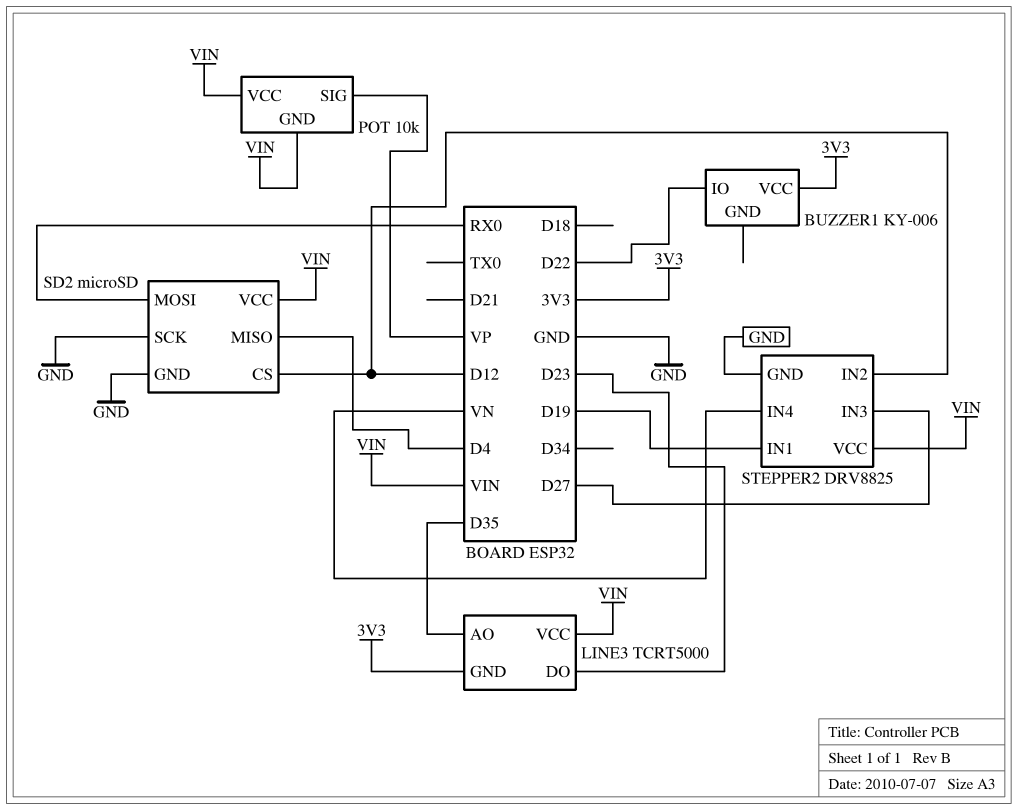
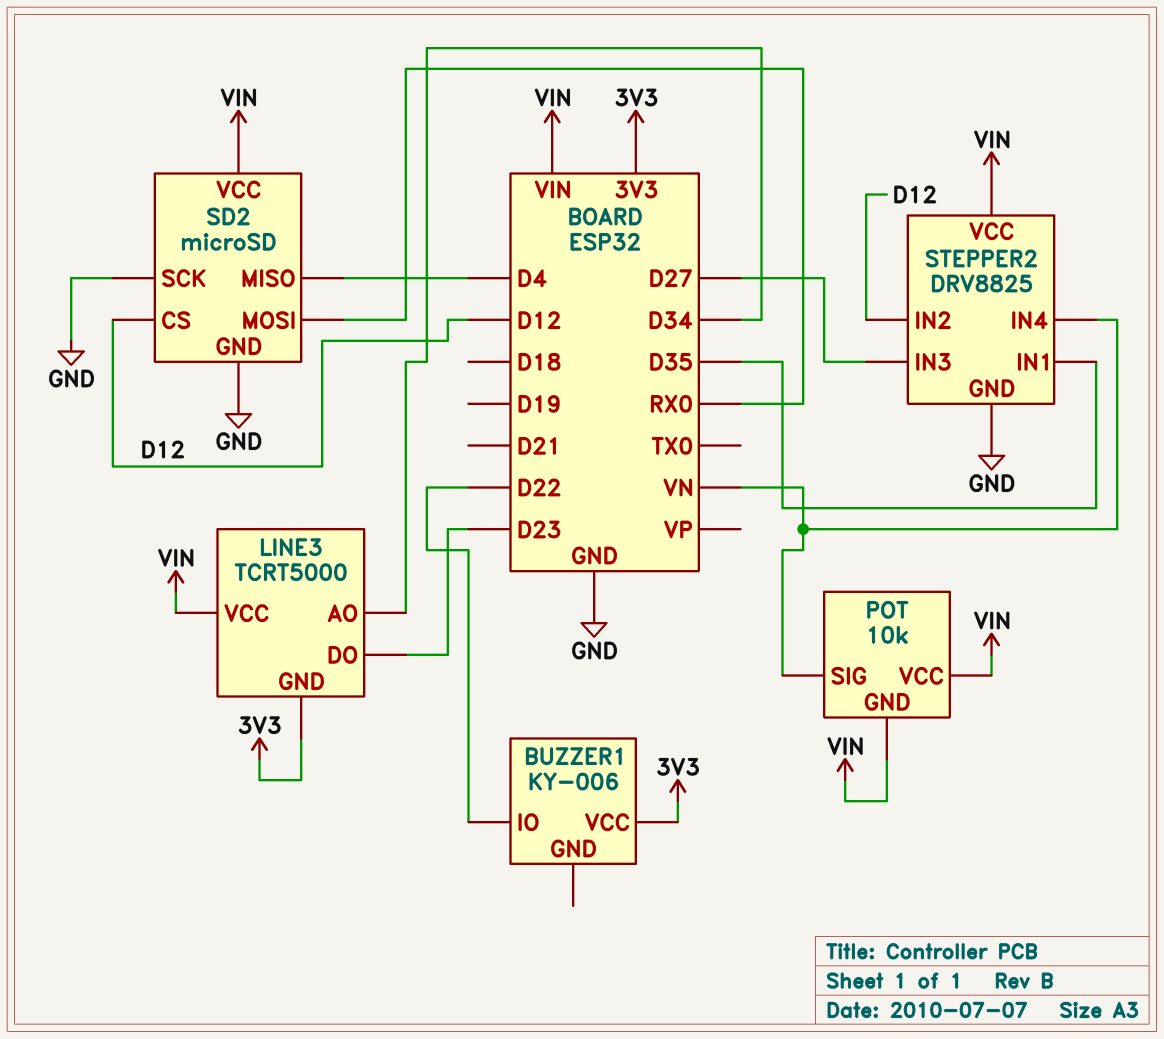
LINE3 pin AO: D35 -> D34
POT pin SIG: VP -> VN
STEPPER2 pin IN1: D19 -> D35

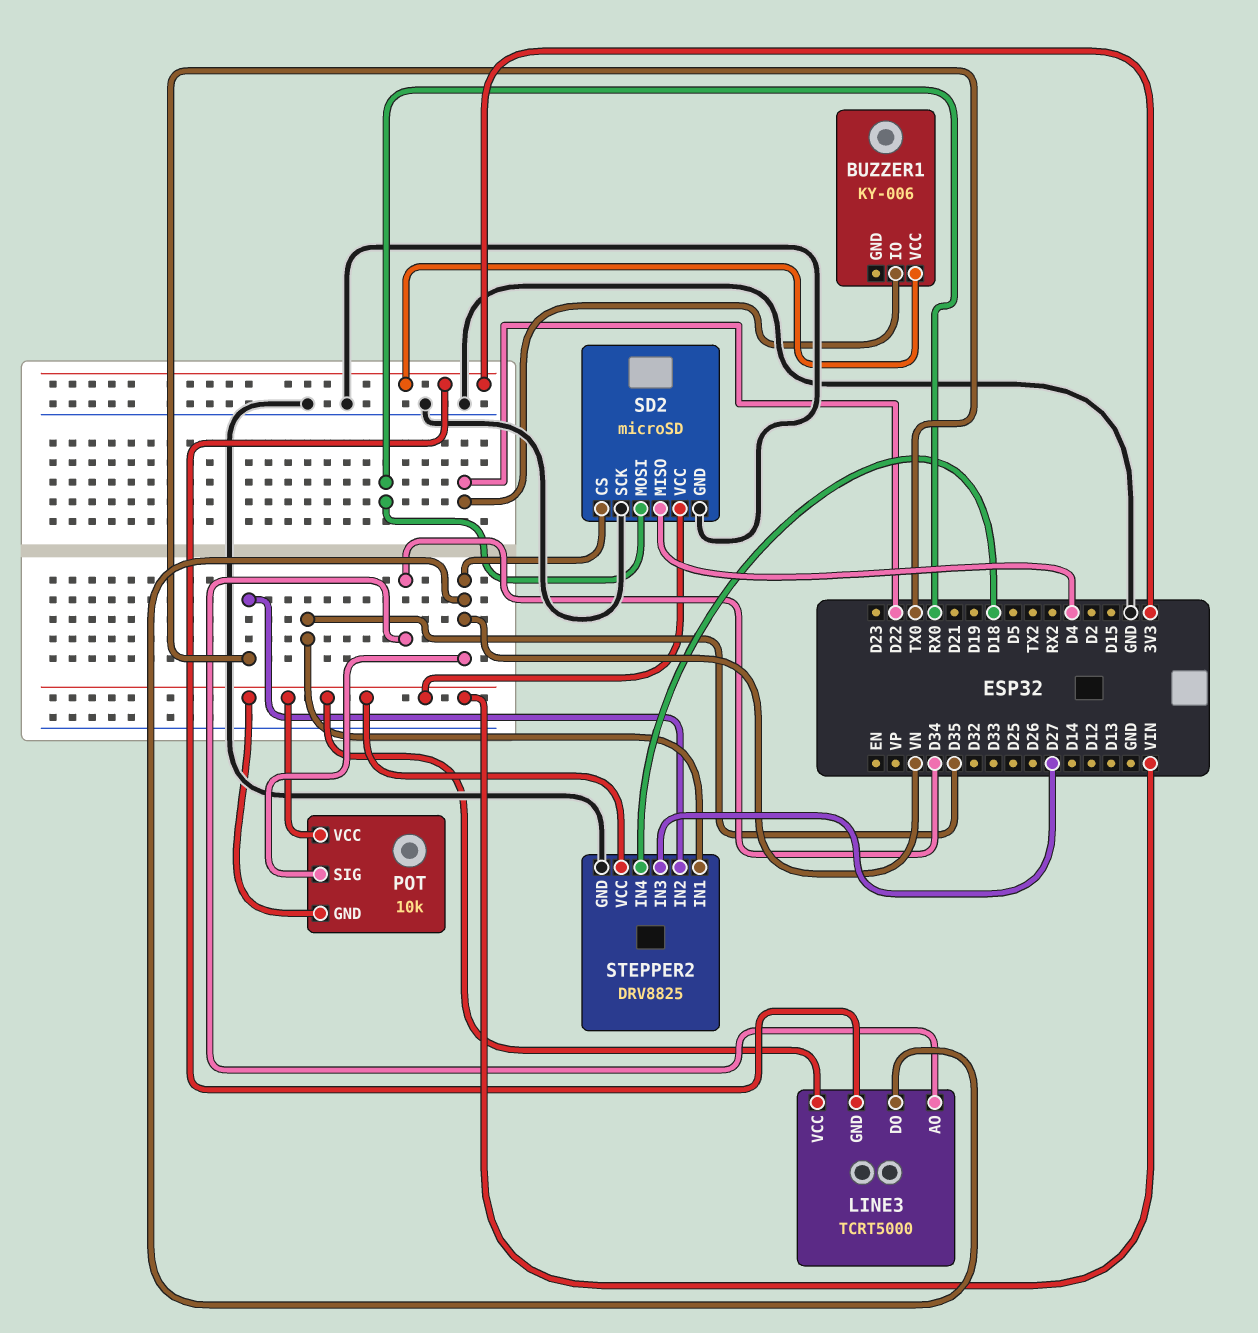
LINE3 pin DO: D23 -> VN
SD2 pin CS: D12 -> VN
STEPPER2 pin IN2: D12 -> TX0
STEPPER2 pin IN4: VN -> D18

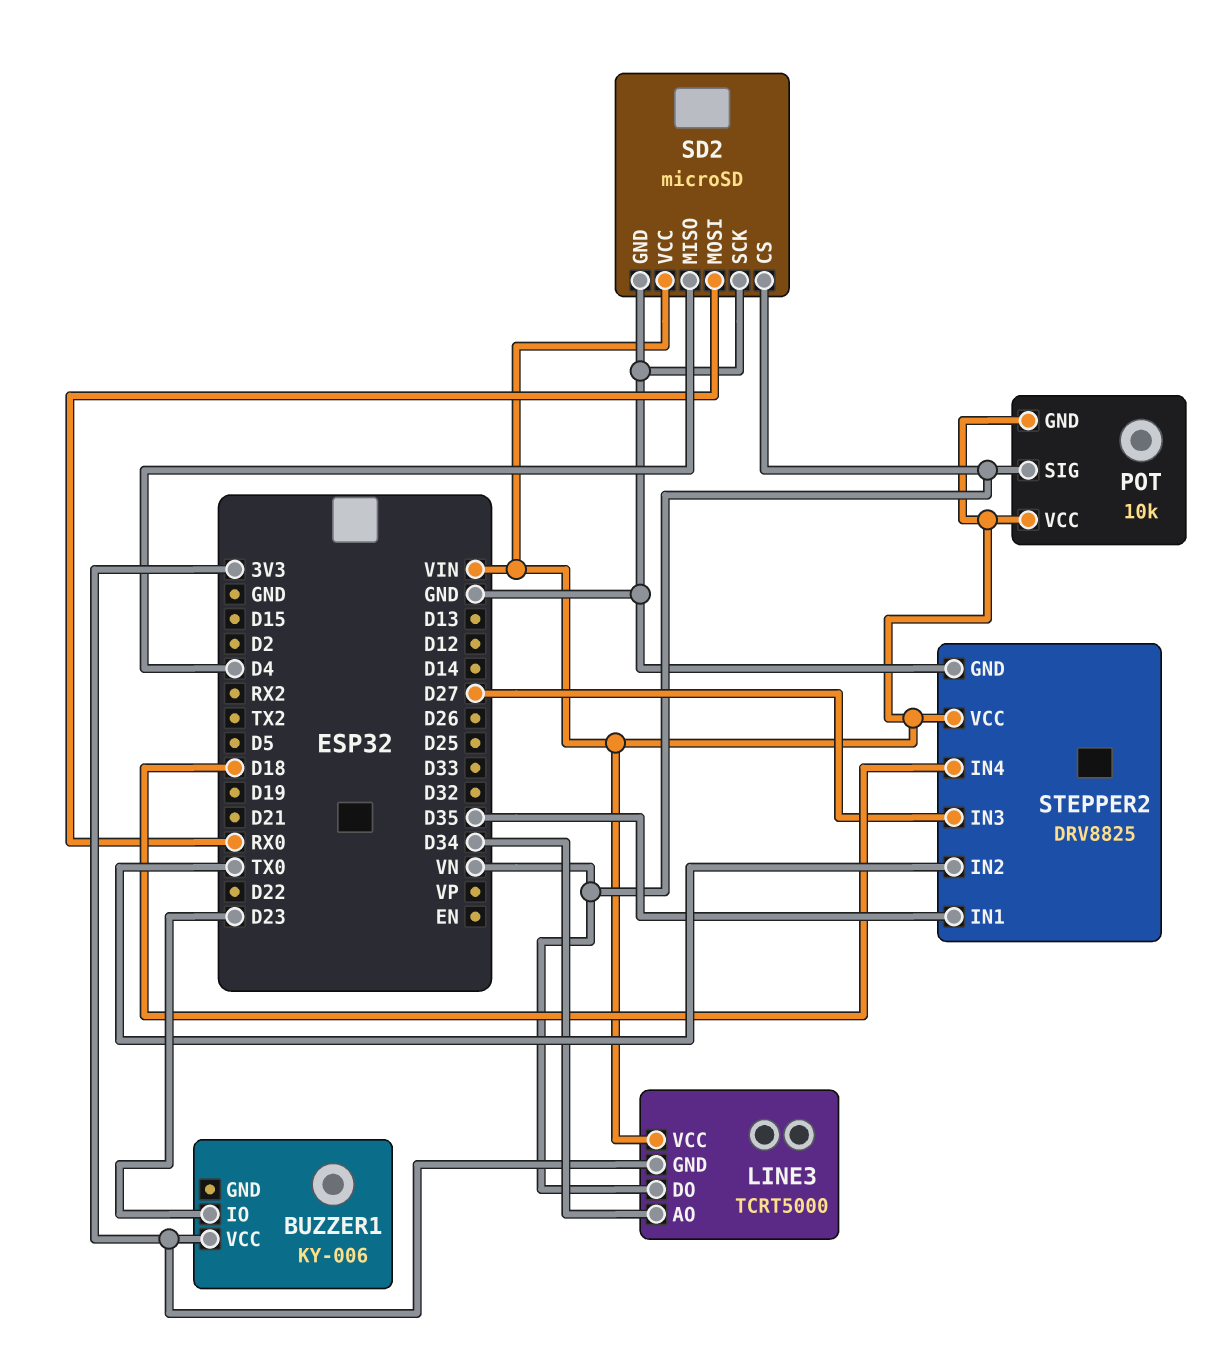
BUZZER1 pin IO: D22 -> D23

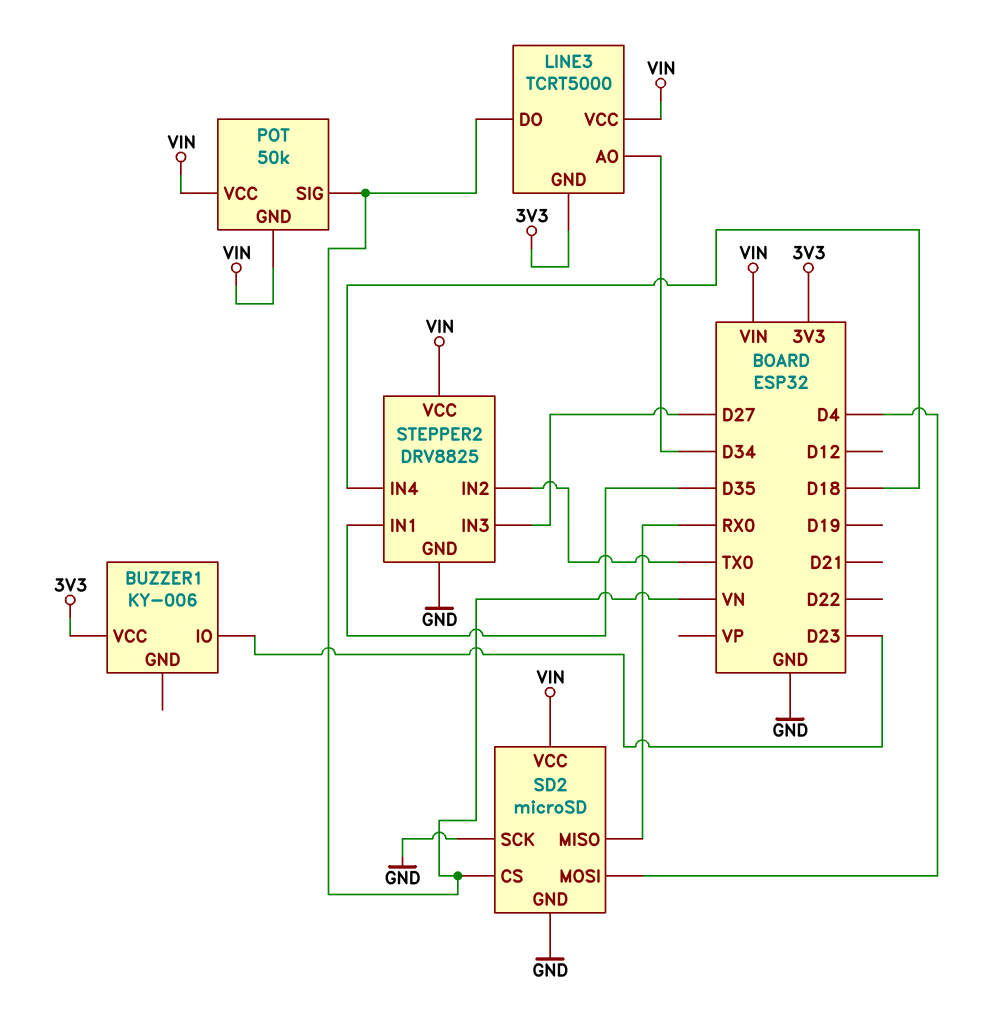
POT: 10k -> 50k
SD2 pin MISO: D4 -> RX0
SD2 pin MOSI: RX0 -> D4

